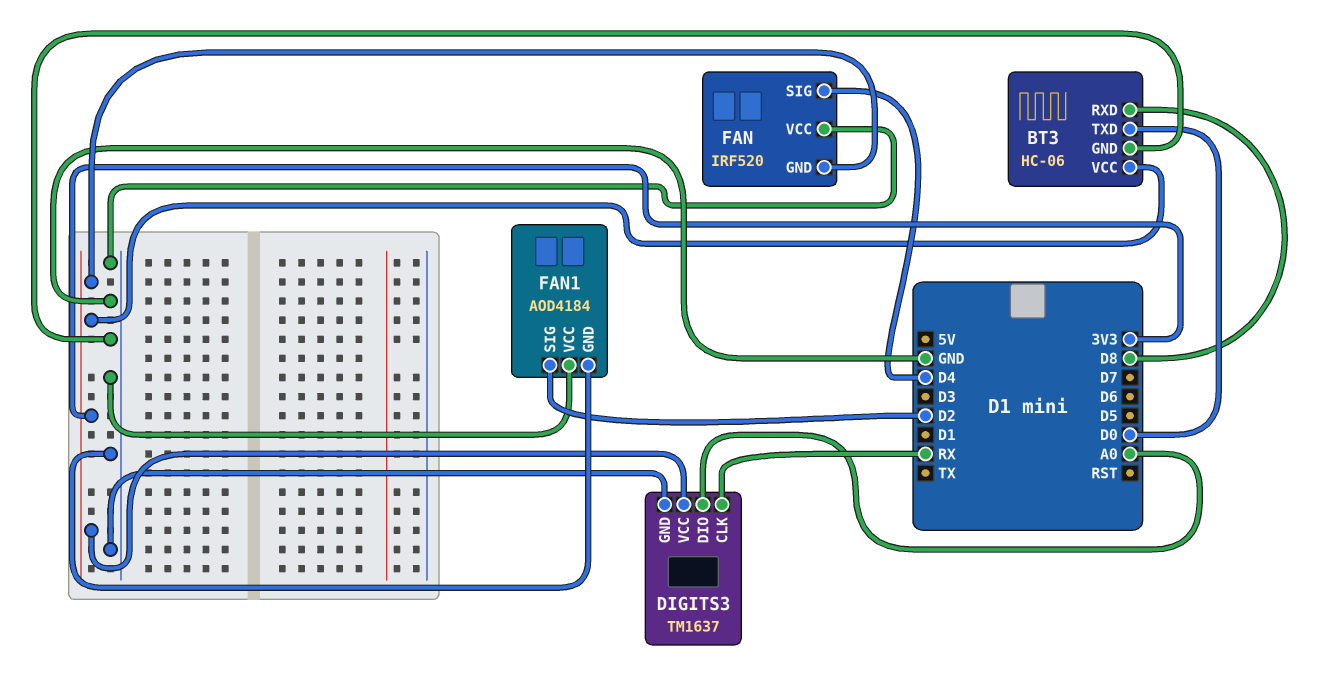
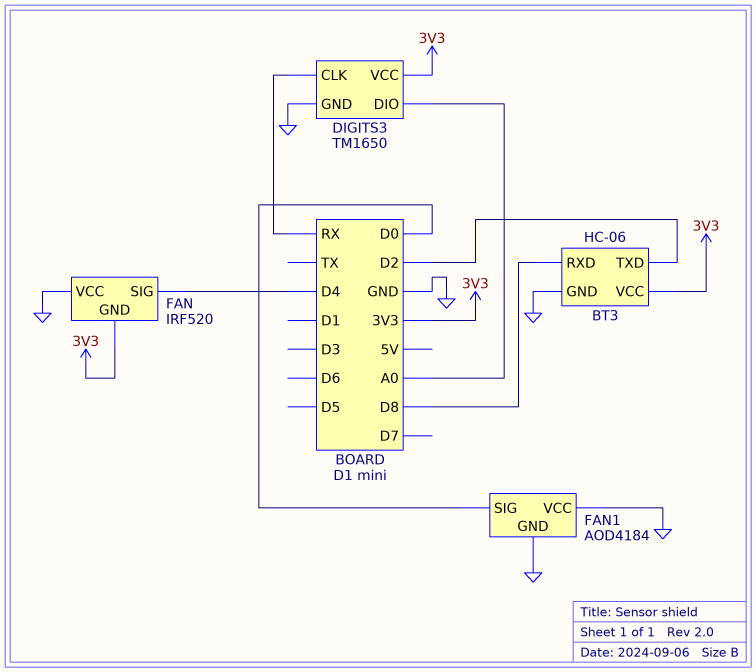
BT3 pin TXD: D0 -> D2
DIGITS3: TM1637 -> TM1650
FAN1 pin SIG: D2 -> D0

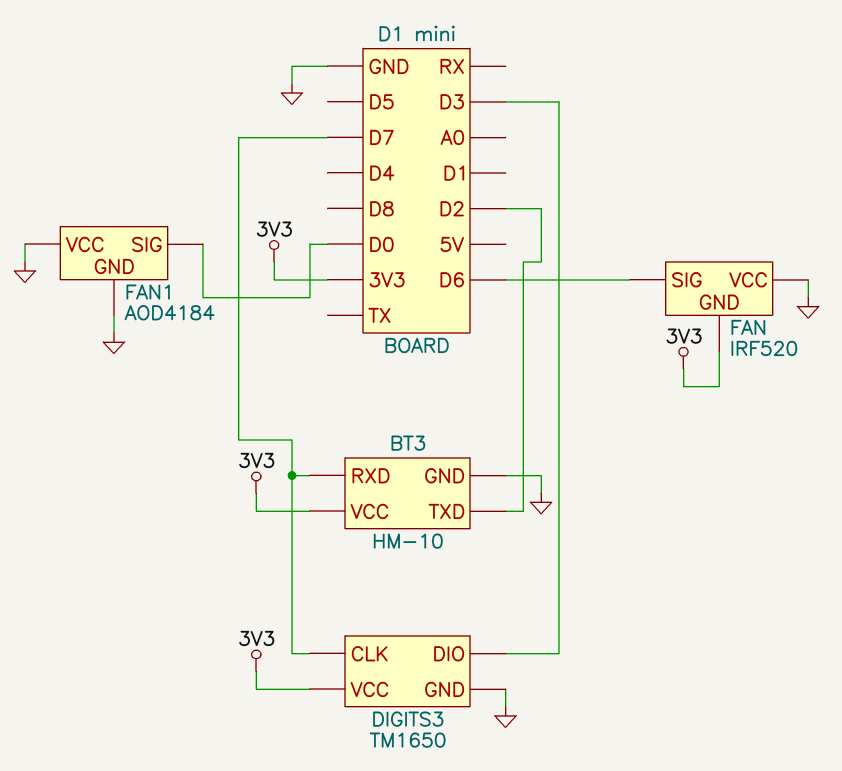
BT3: HC-06 -> HM-10
BT3 pin RXD: D8 -> D7
DIGITS3 pin CLK: RX -> D7
DIGITS3 pin DIO: A0 -> D3
FAN pin SIG: D4 -> D6

